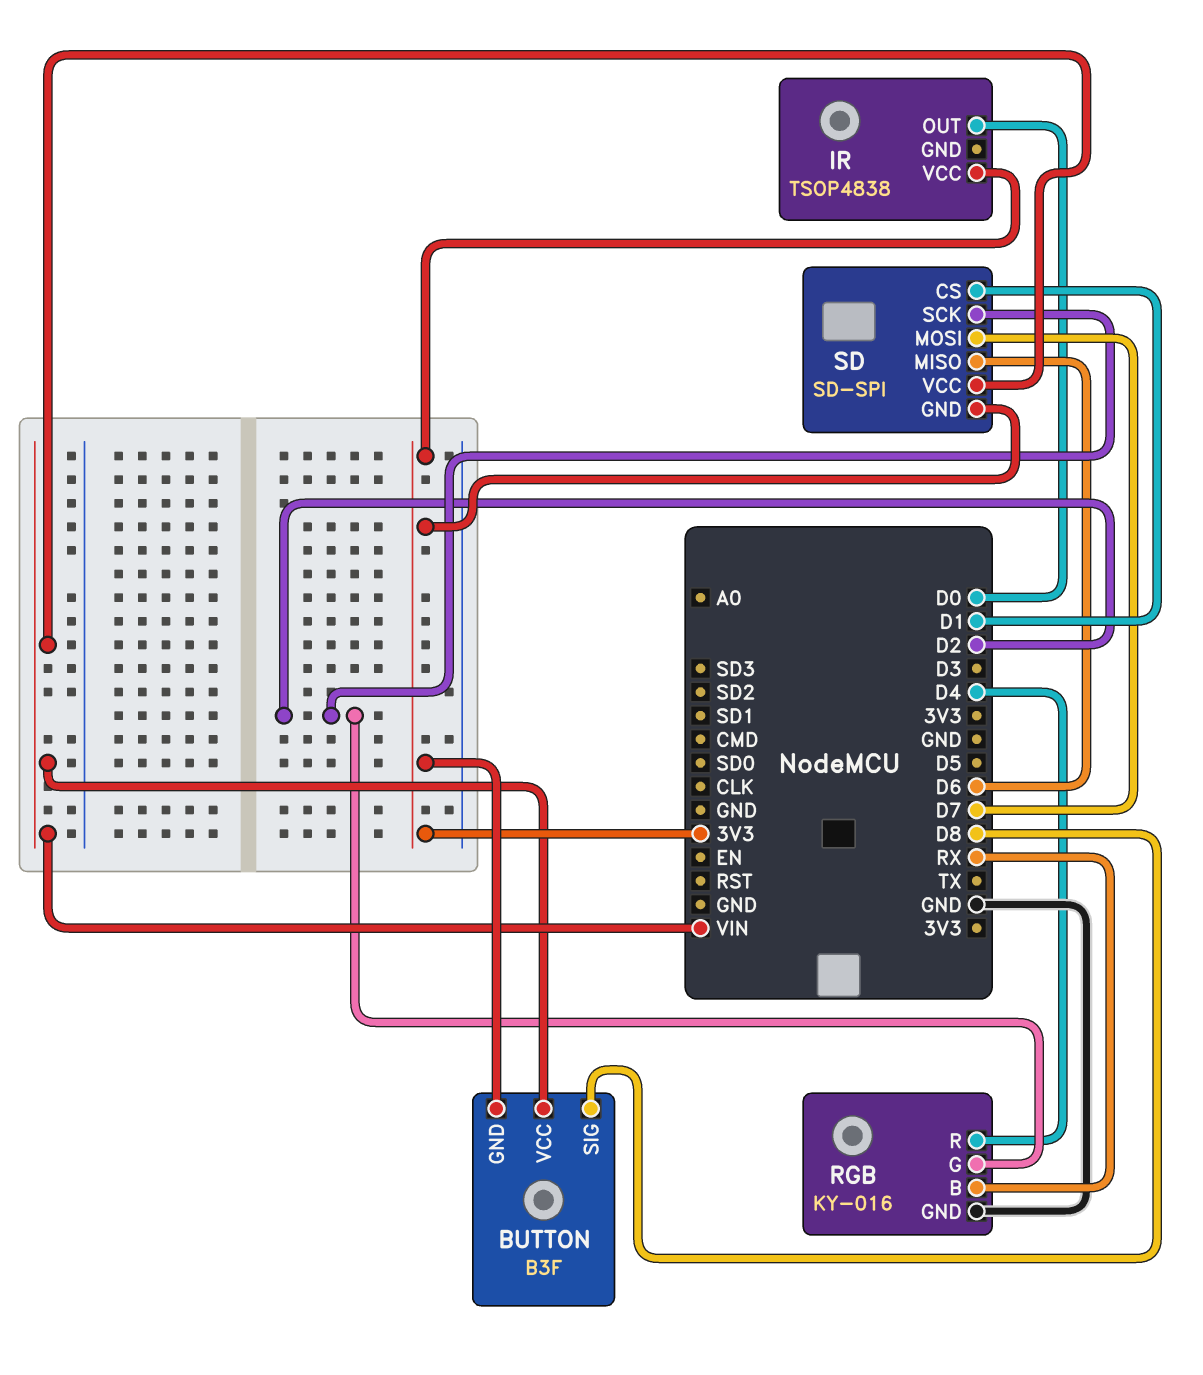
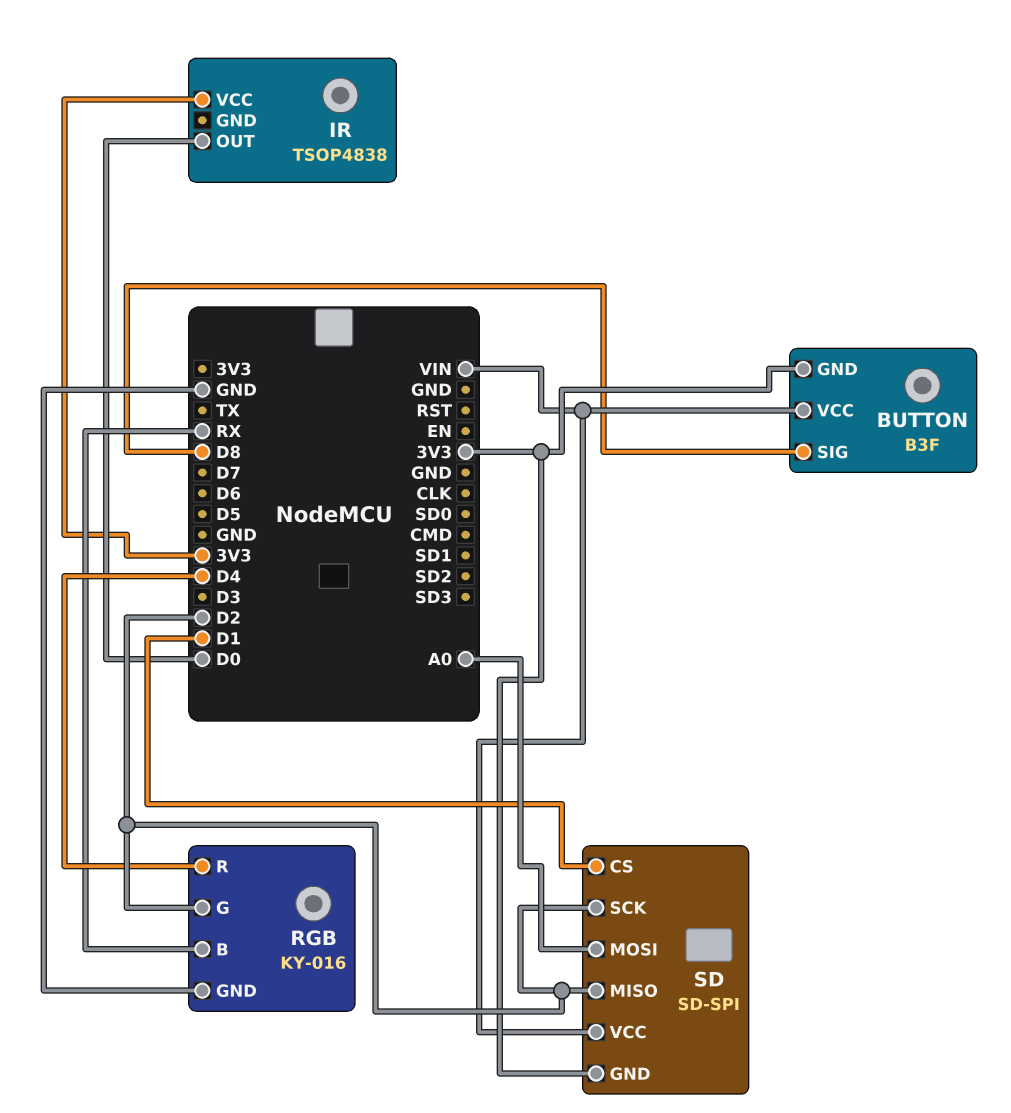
SD pin MISO: D6 -> D2
SD pin MOSI: D7 -> A0

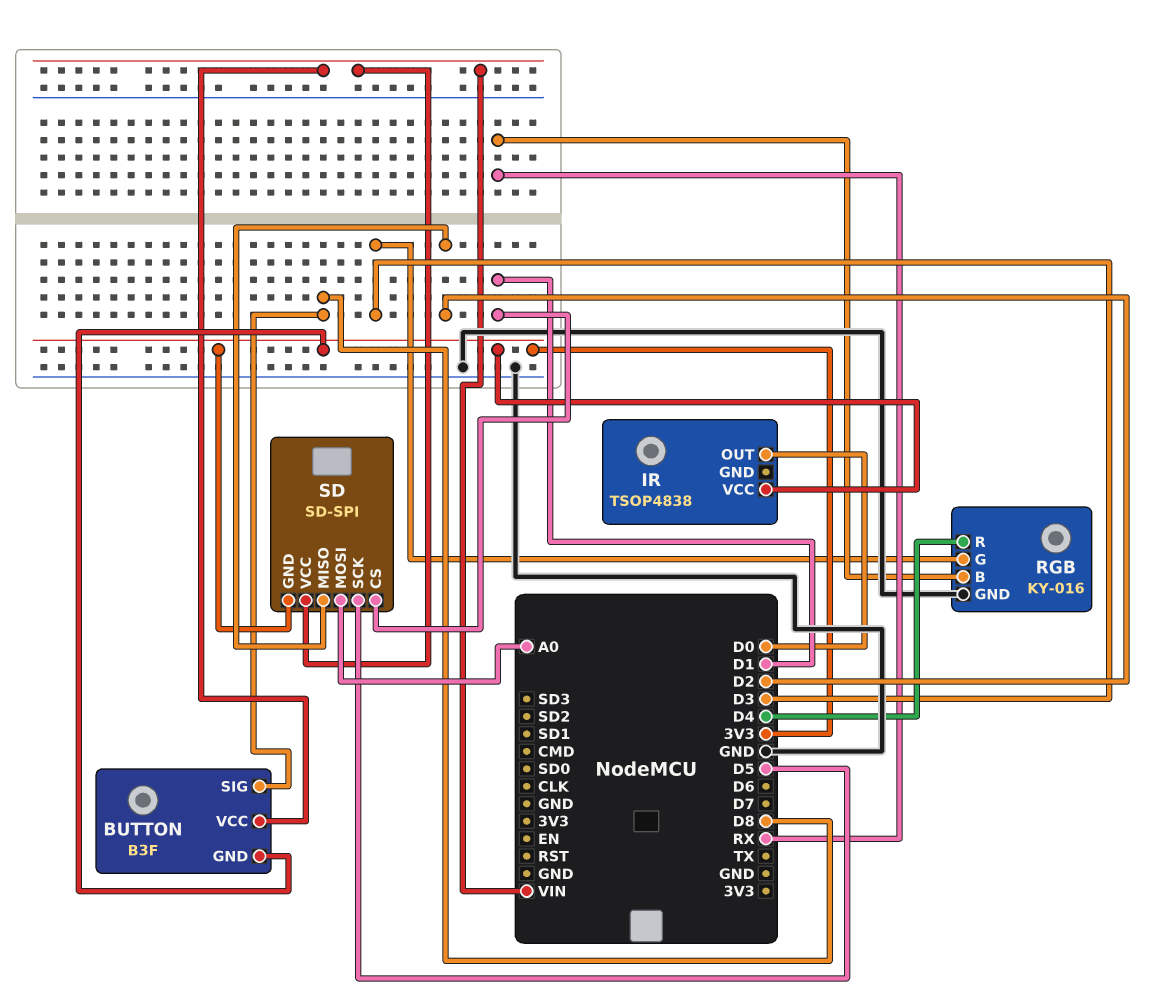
RGB pin G: D2 -> D3
SD pin SCK: D2 -> D5

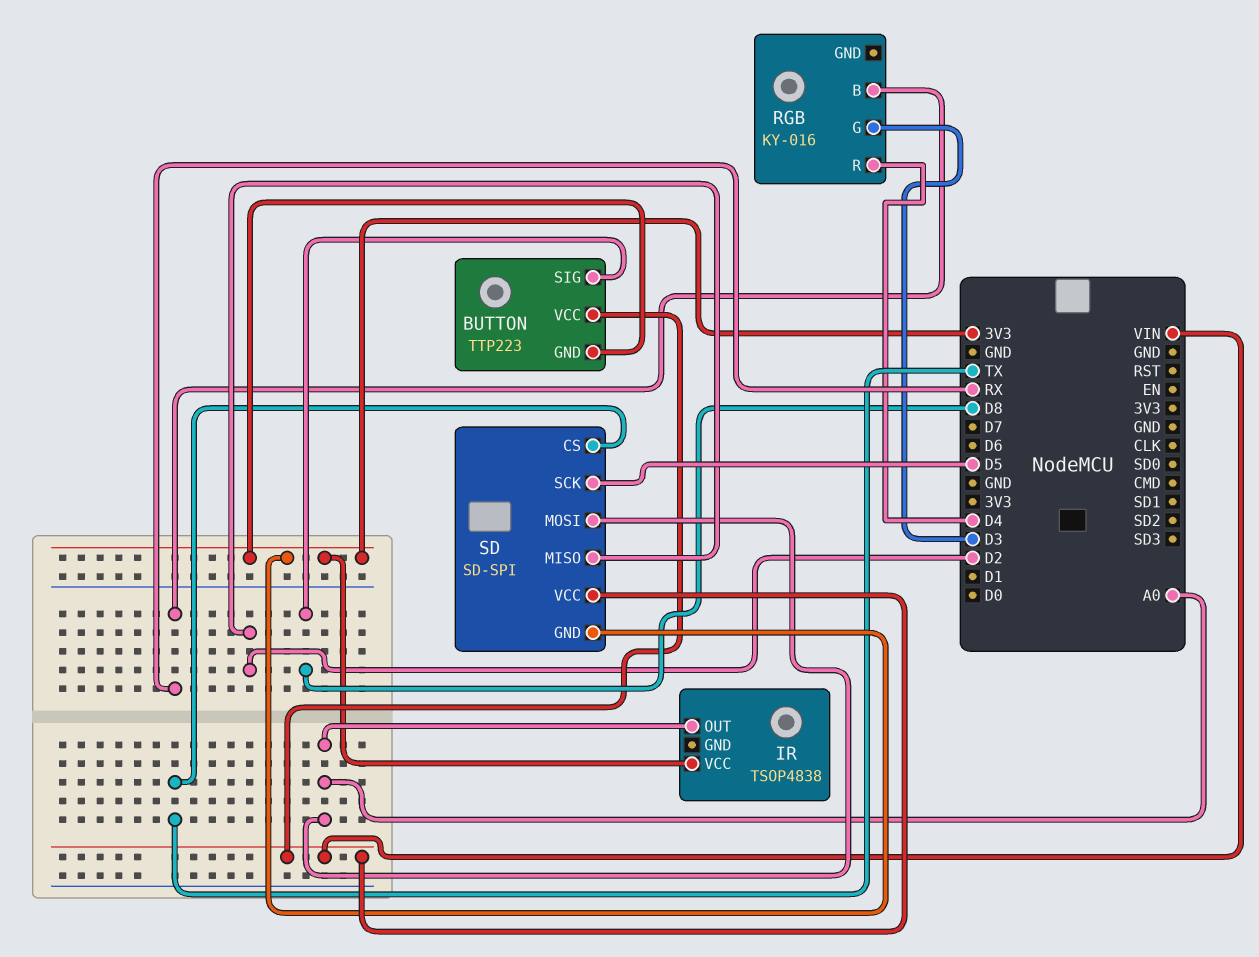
BUTTON: B3F -> TTP223
IR pin OUT: D0 -> A0
RGB pin GND: GND -> none
SD pin CS: D1 -> TX

